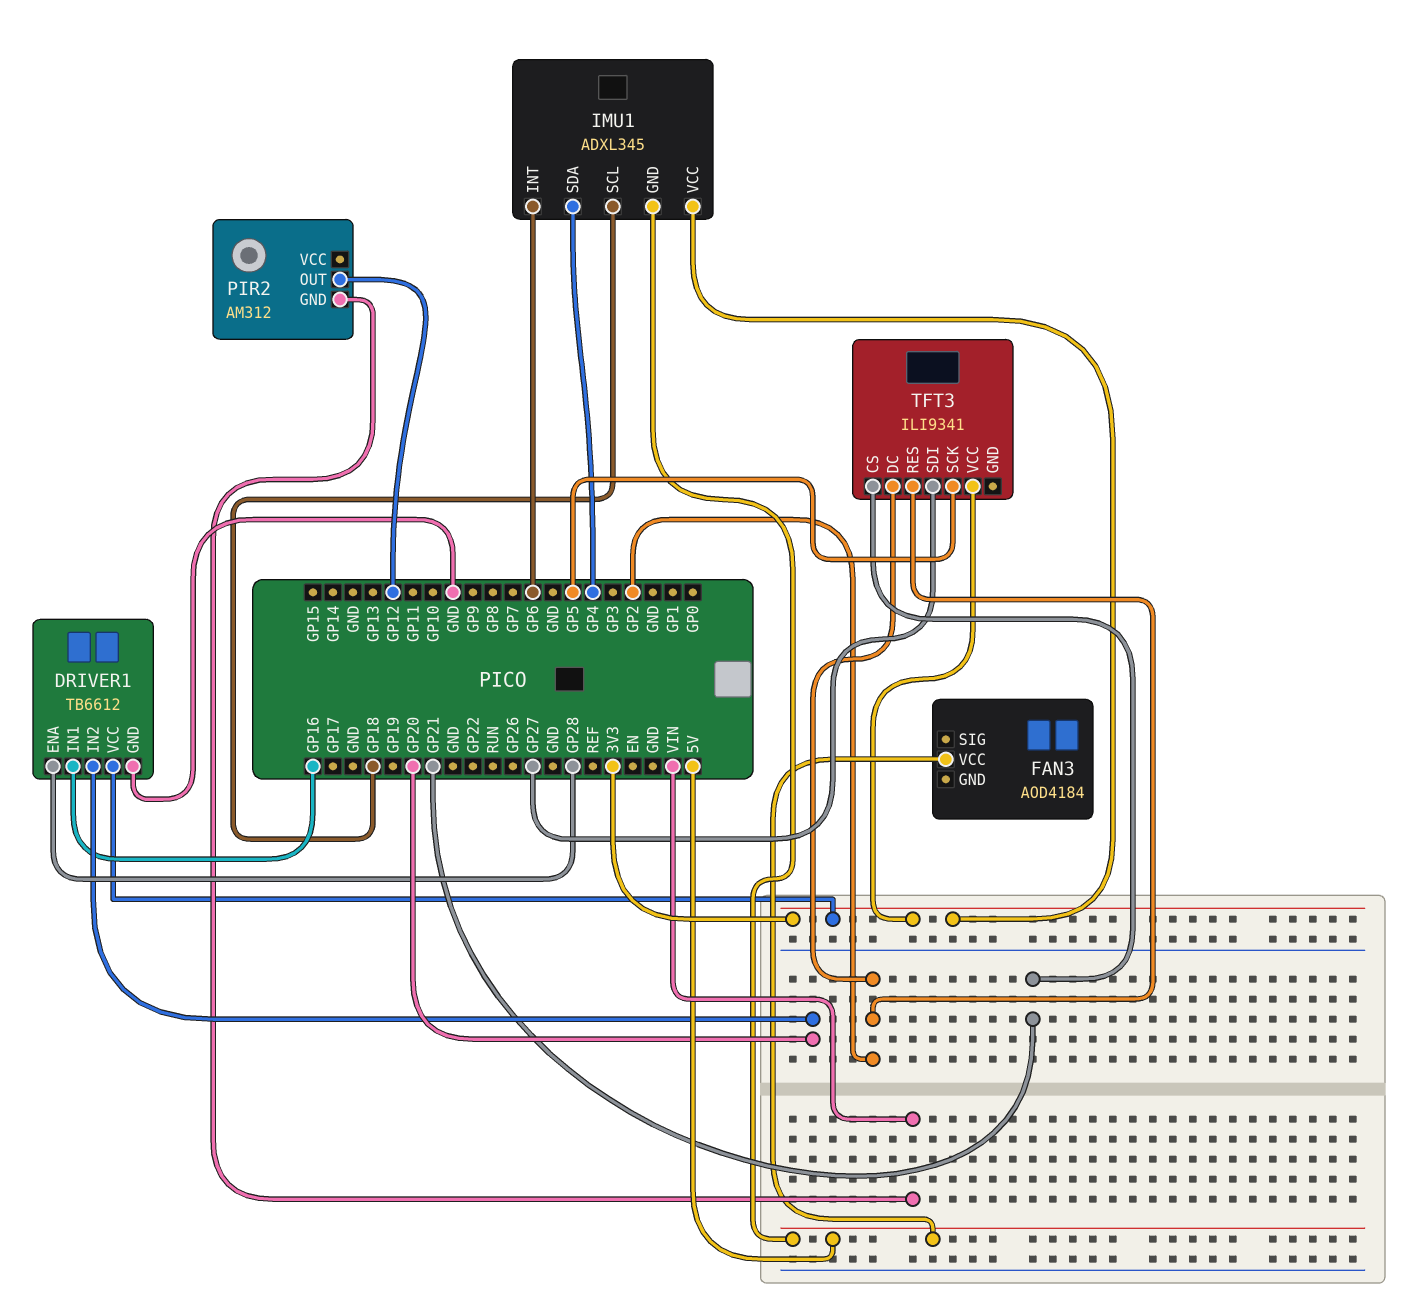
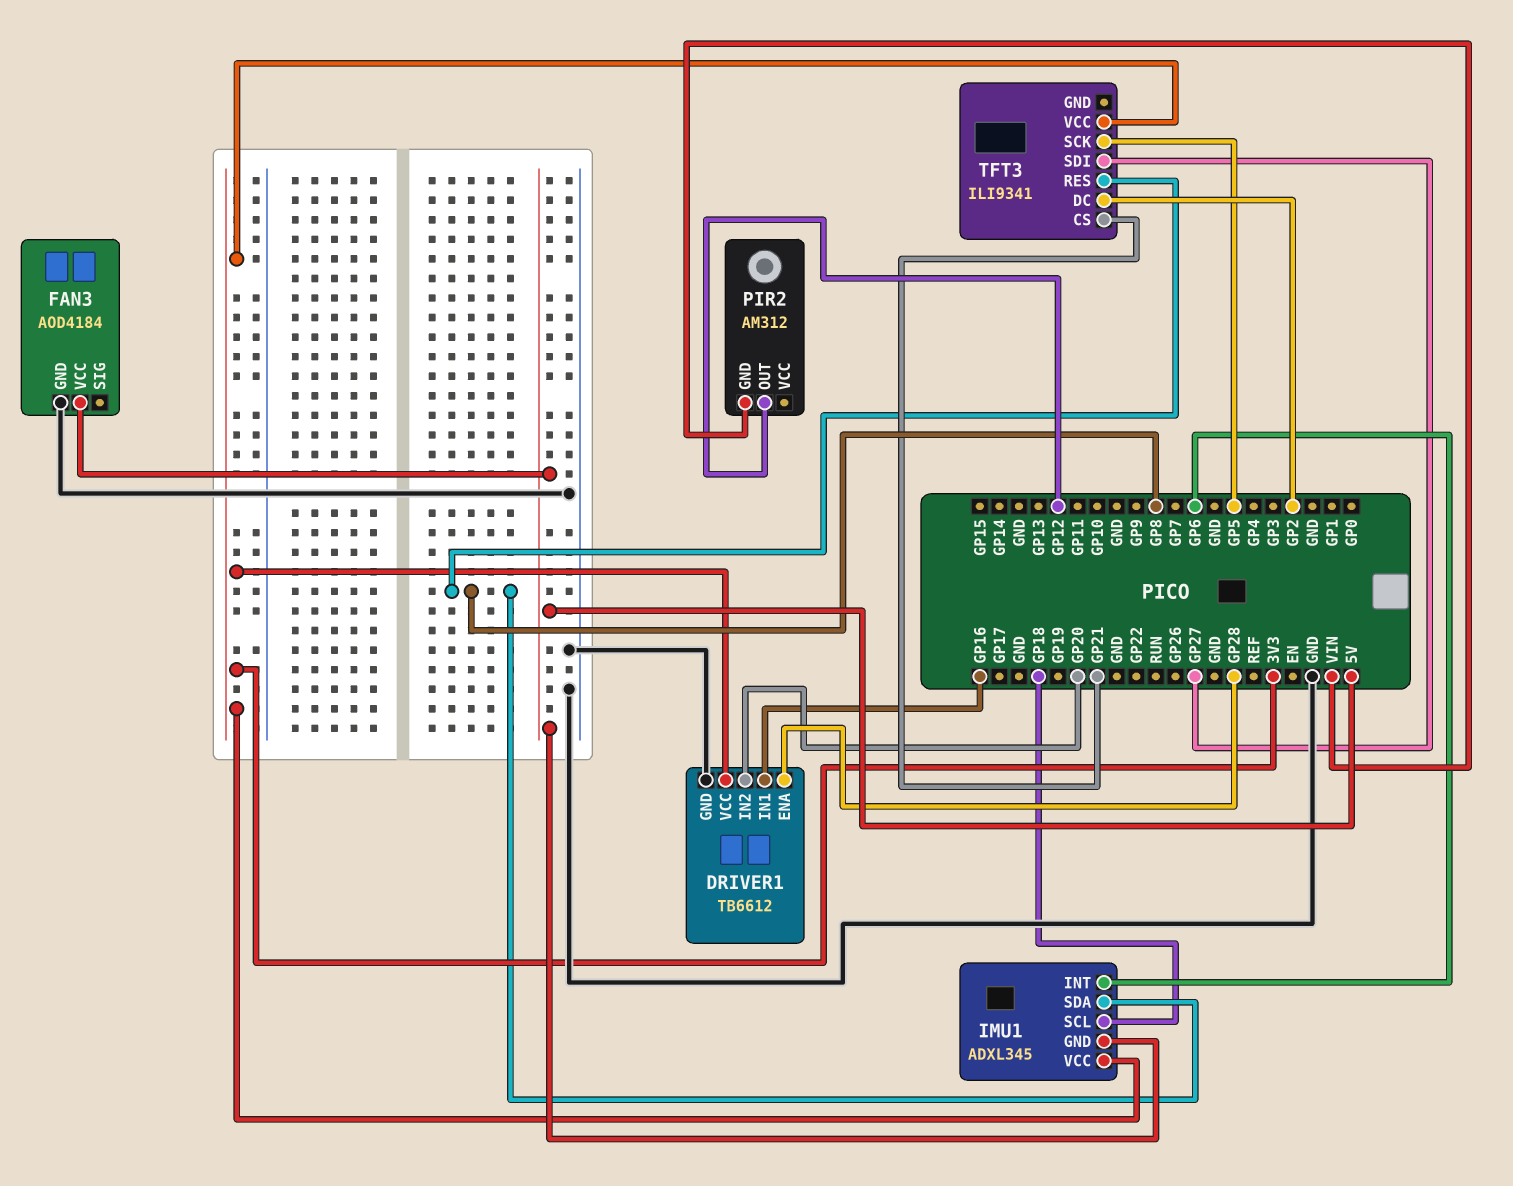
FAN3 pin GND: none -> GND
IMU1 pin SDA: GP4 -> GP8
TFT3 pin RES: GP2 -> GP8

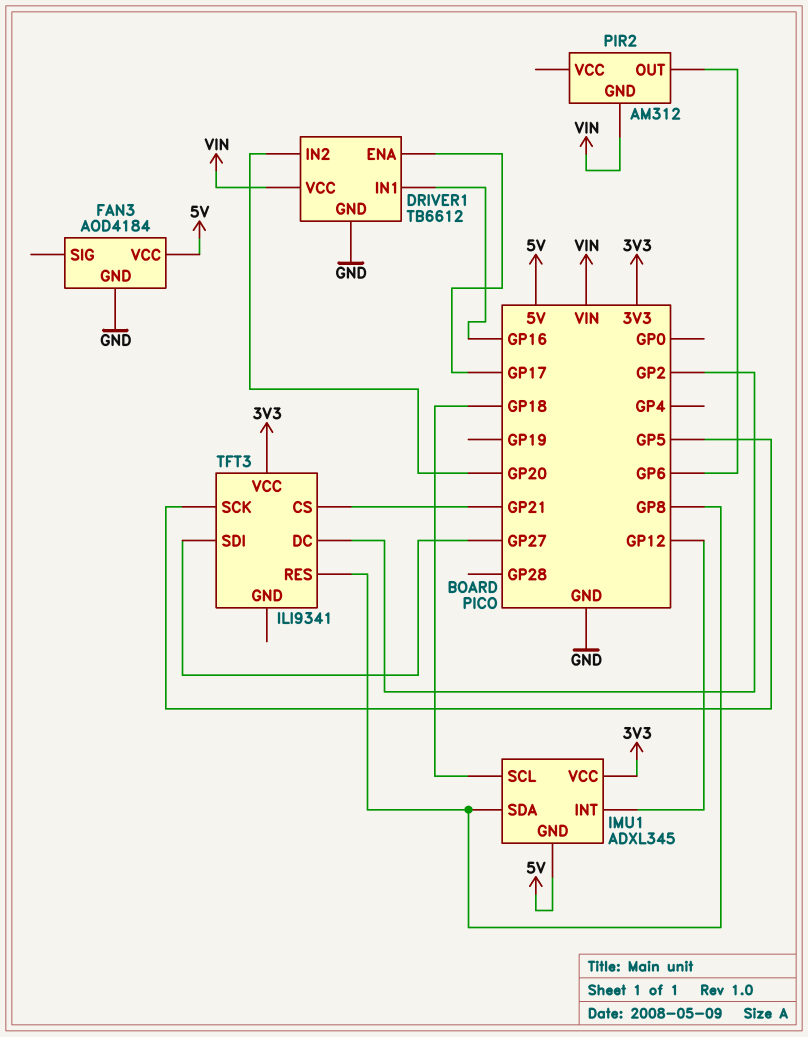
DRIVER1 pin ENA: GP28 -> GP17
DRIVER1 pin VCC: 3V3 -> VIN
IMU1 pin INT: GP6 -> GP12
PIR2 pin OUT: GP12 -> GP6

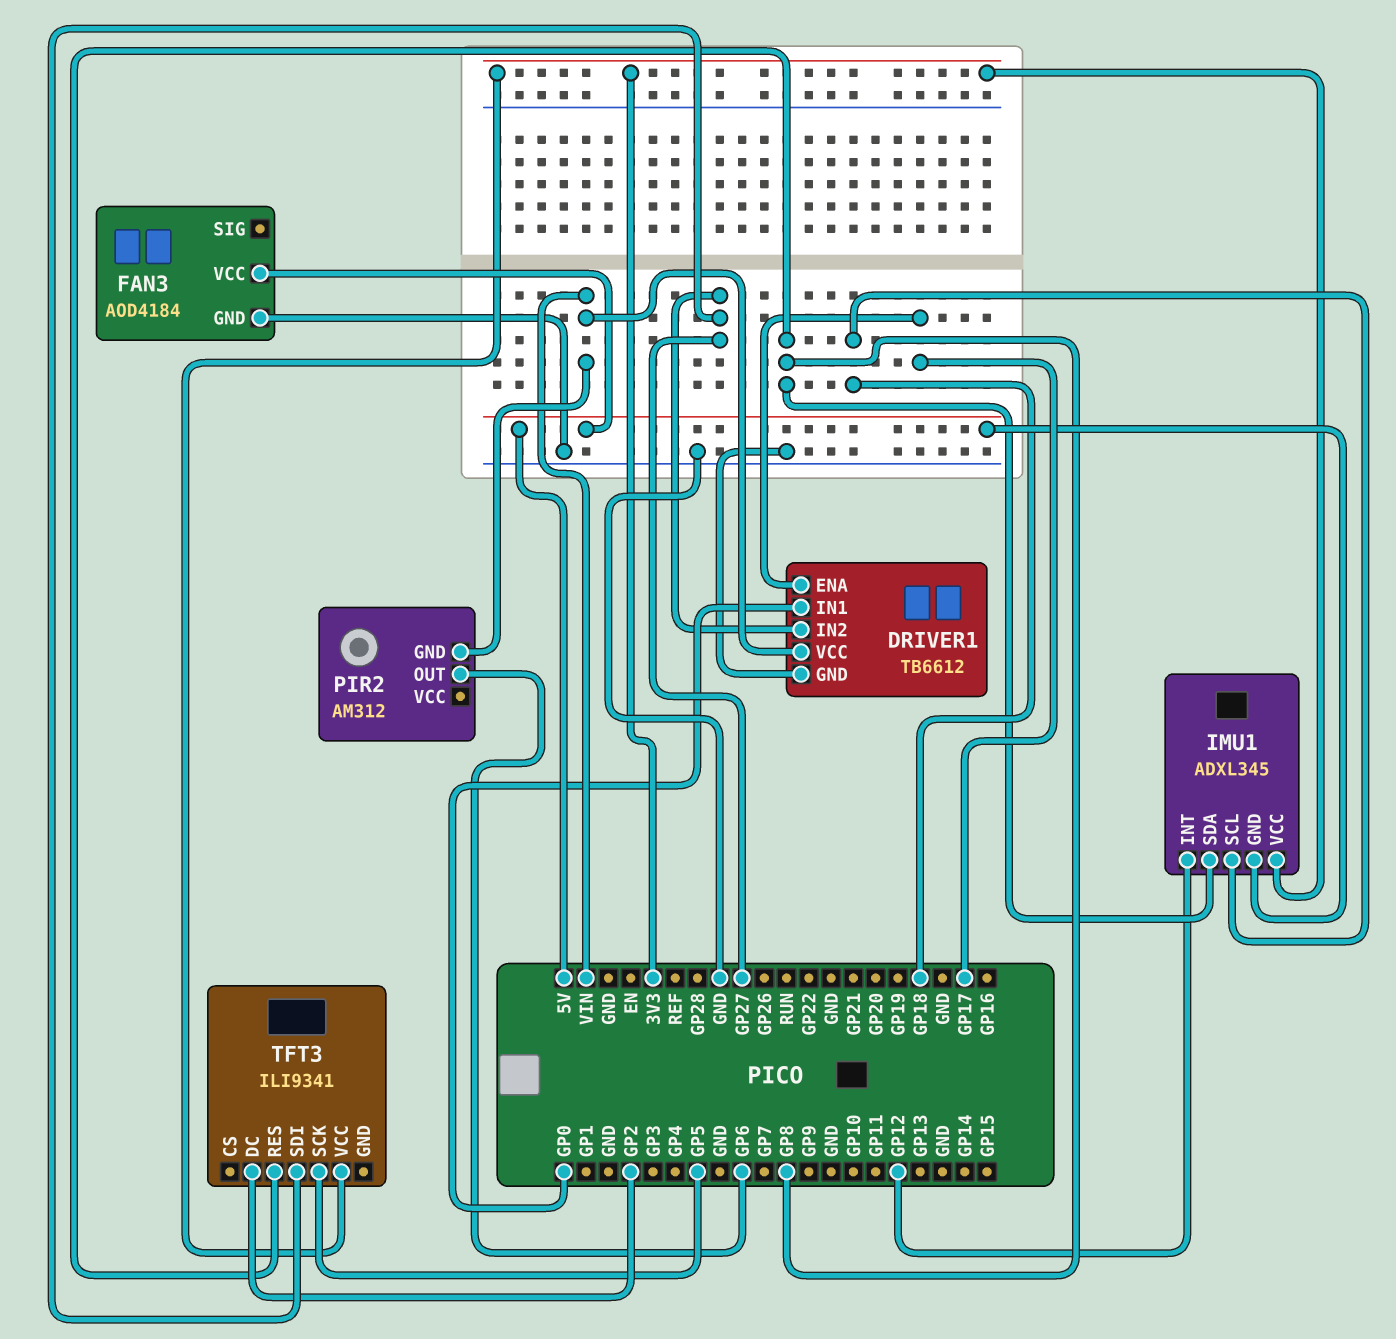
DRIVER1 pin IN1: GP16 -> GP0
DRIVER1 pin IN2: GP20 -> GP27
TFT3 pin CS: GP21 -> none

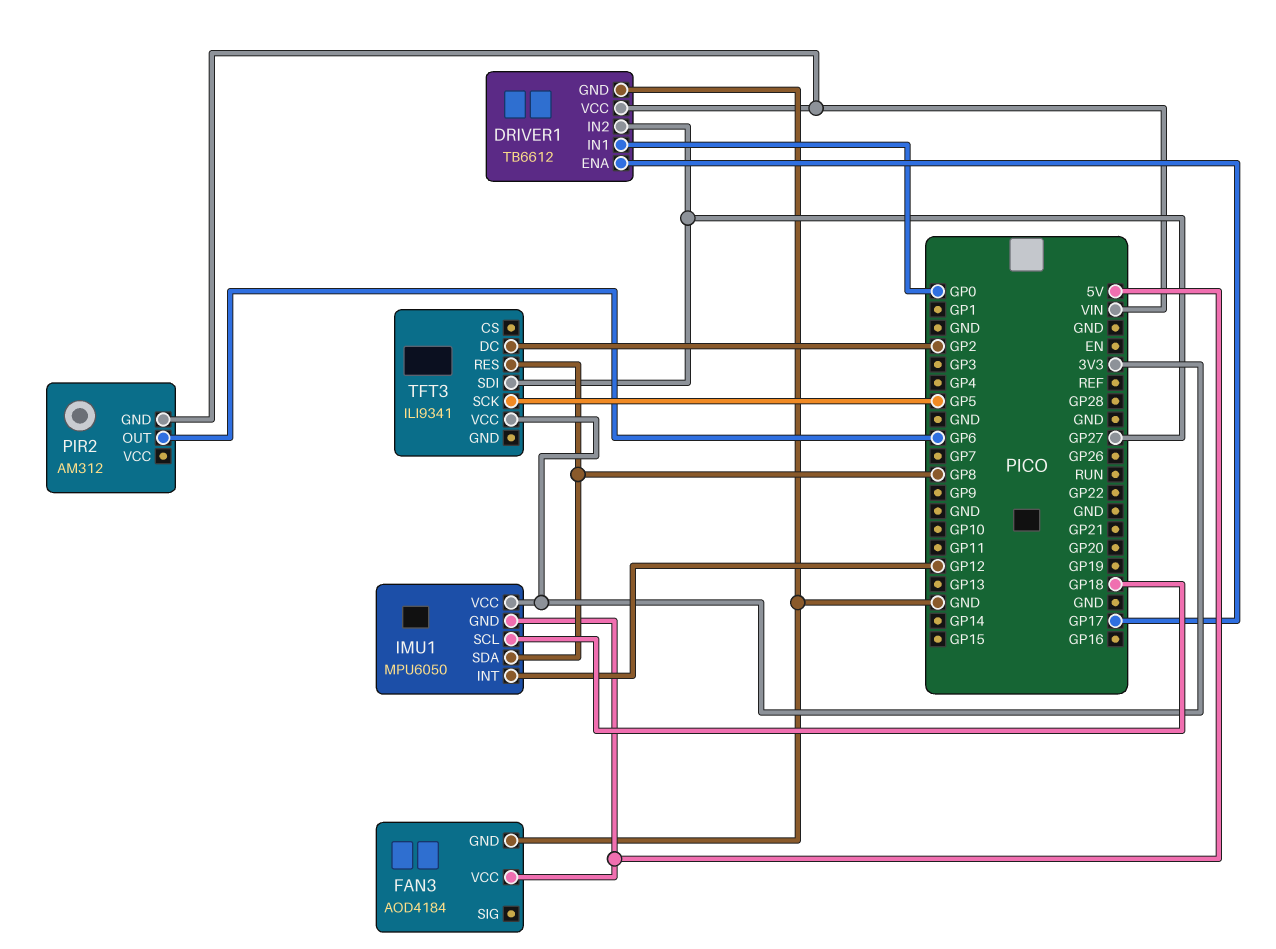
IMU1: ADXL345 -> MPU6050

